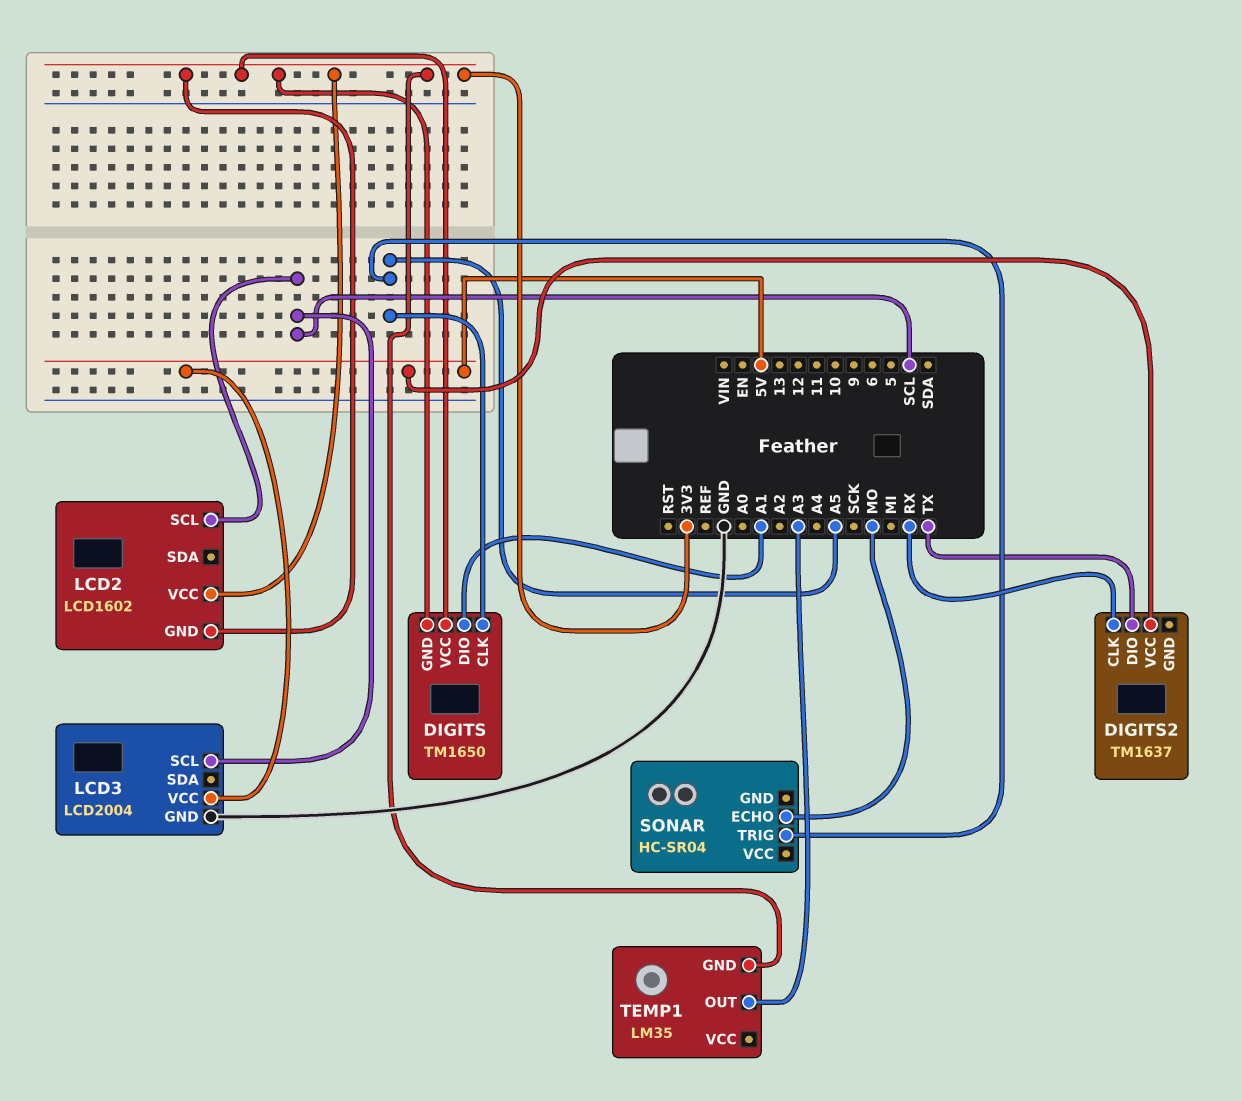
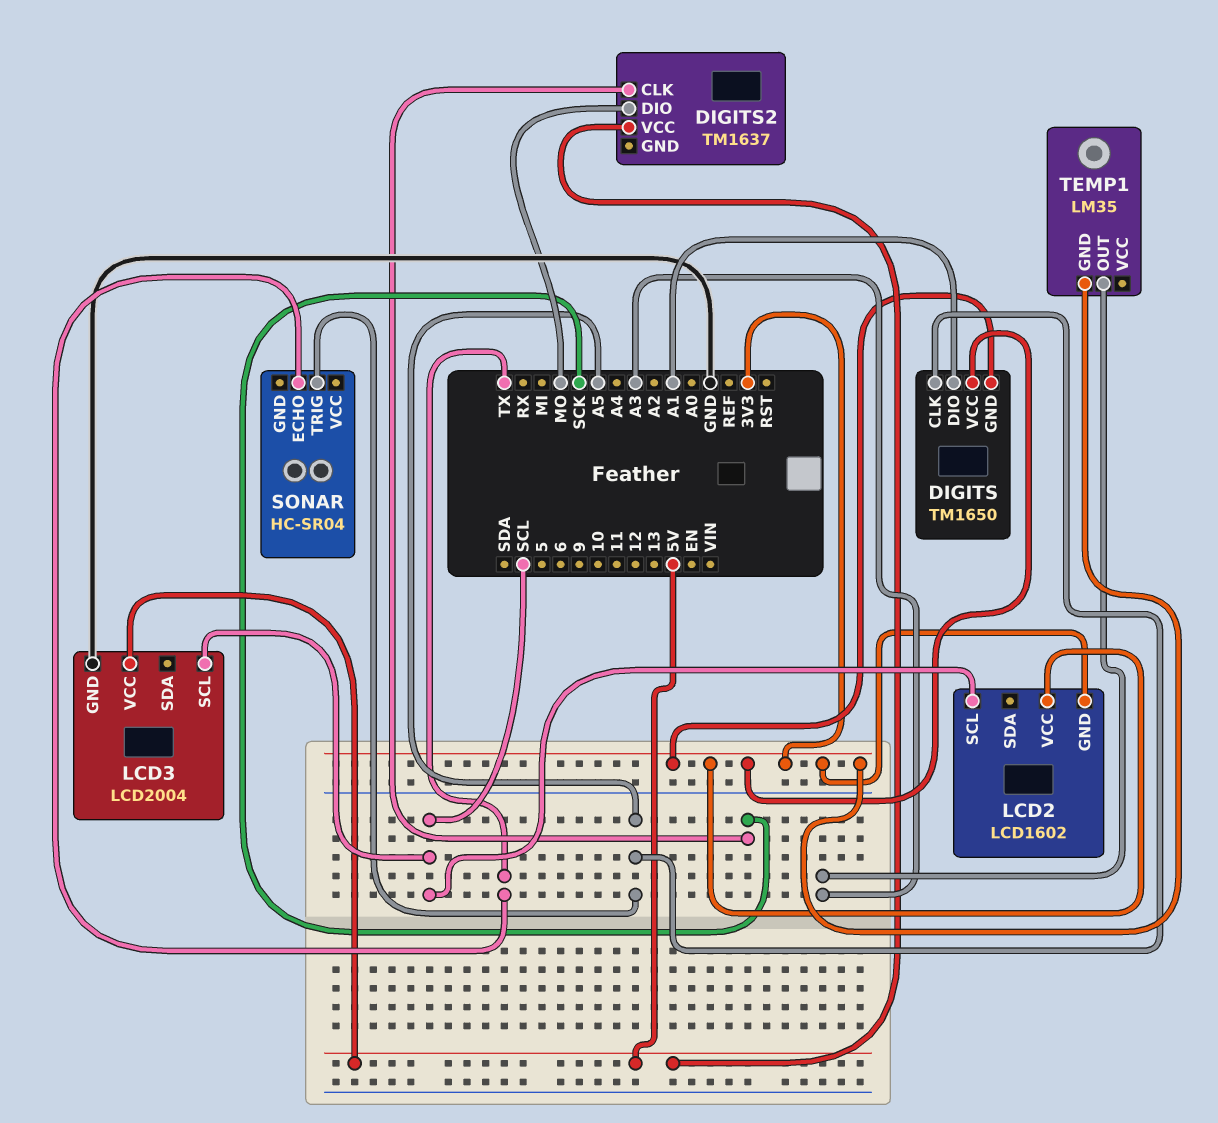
DIGITS2 pin CLK: RX -> SCK
DIGITS2 pin DIO: TX -> MO
SONAR pin ECHO: MO -> TX

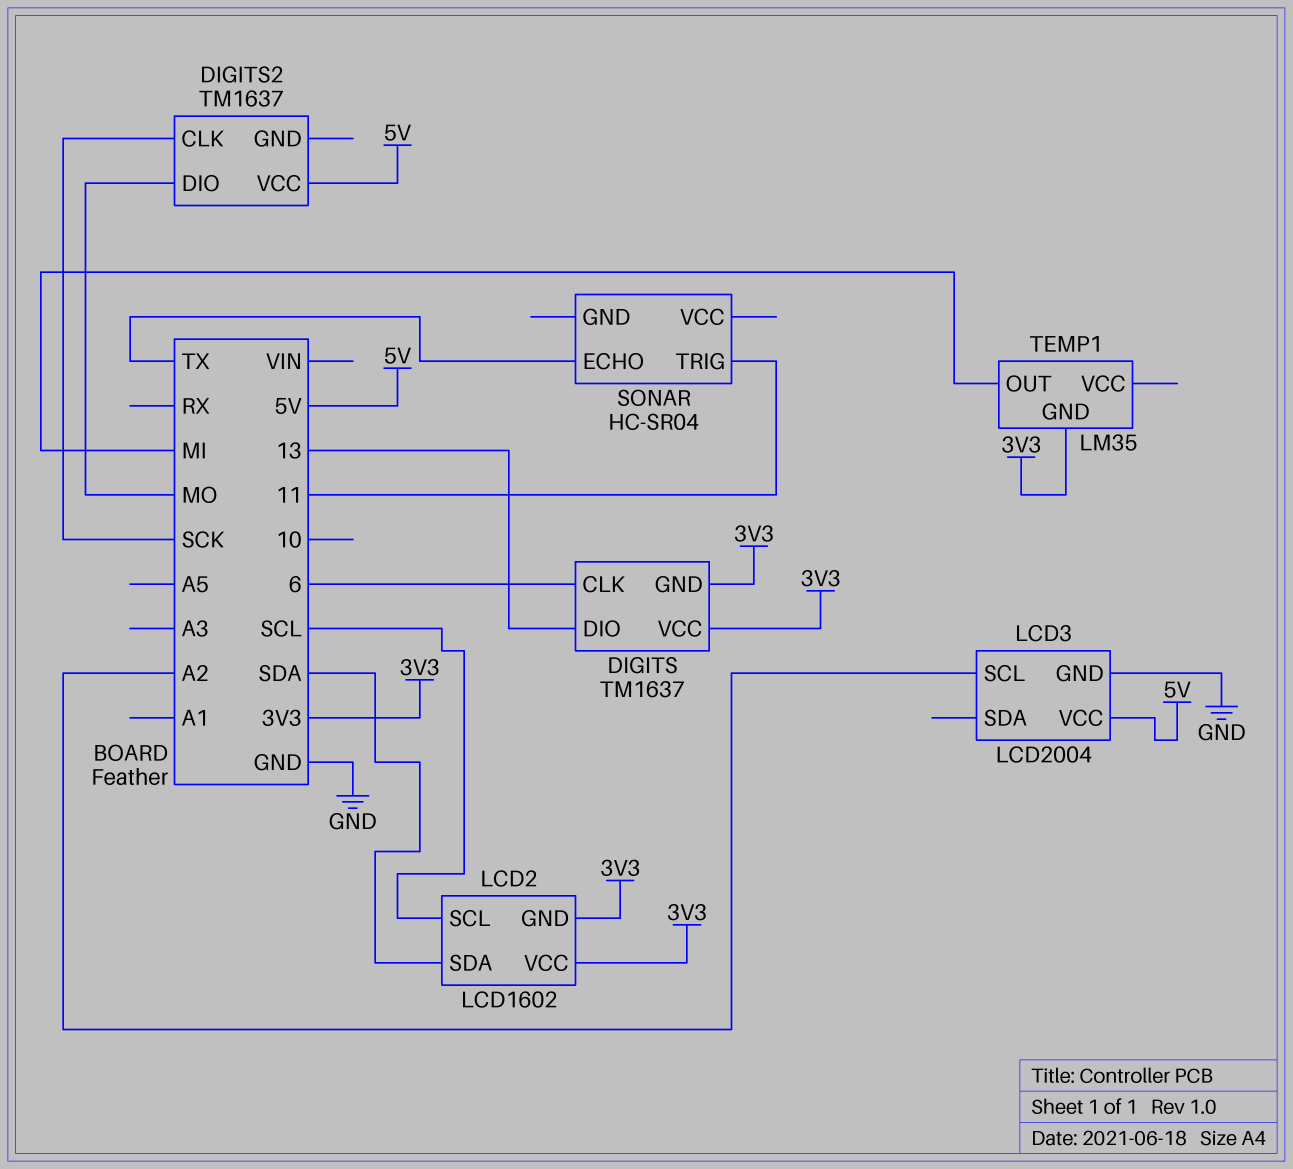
DIGITS: TM1650 -> TM1637
DIGITS pin CLK: A5 -> 6
DIGITS pin DIO: A1 -> 13
LCD2 pin SDA: none -> SDA
LCD3 pin SCL: SCL -> A2
SONAR pin TRIG: A5 -> 11
TEMP1 pin OUT: A3 -> MI

